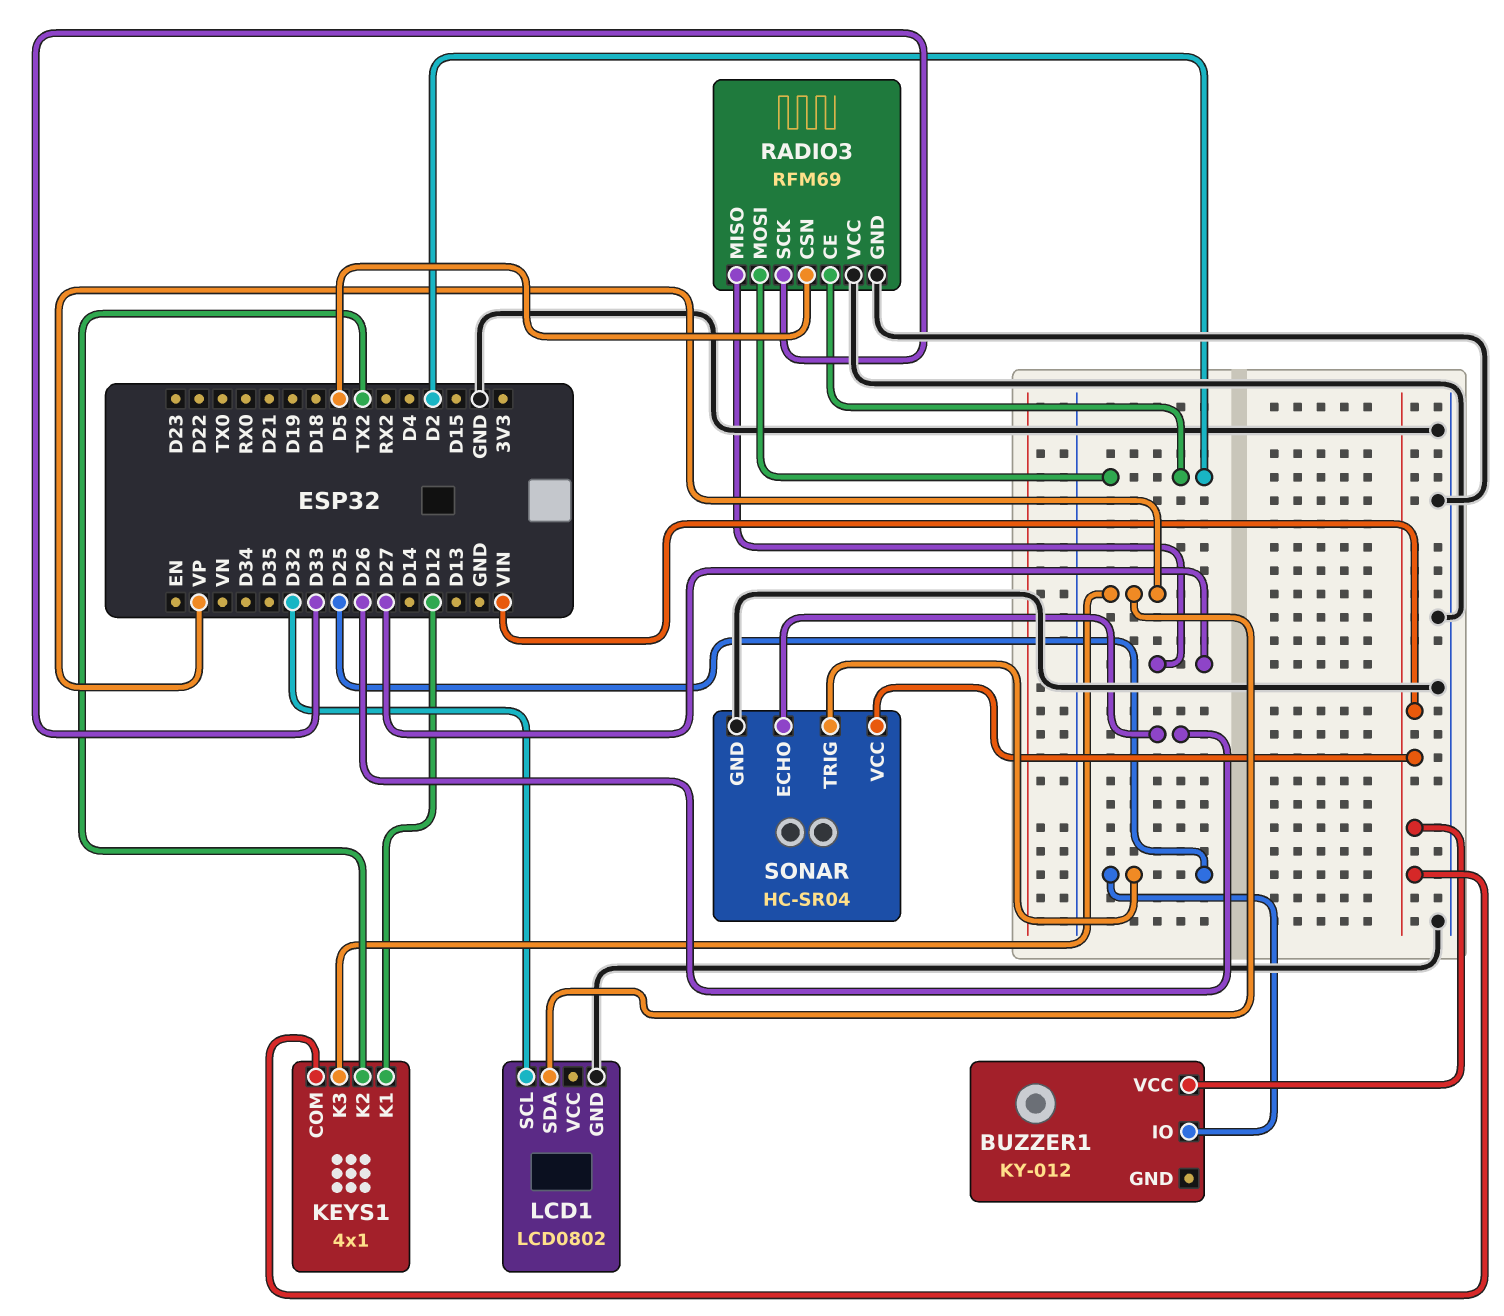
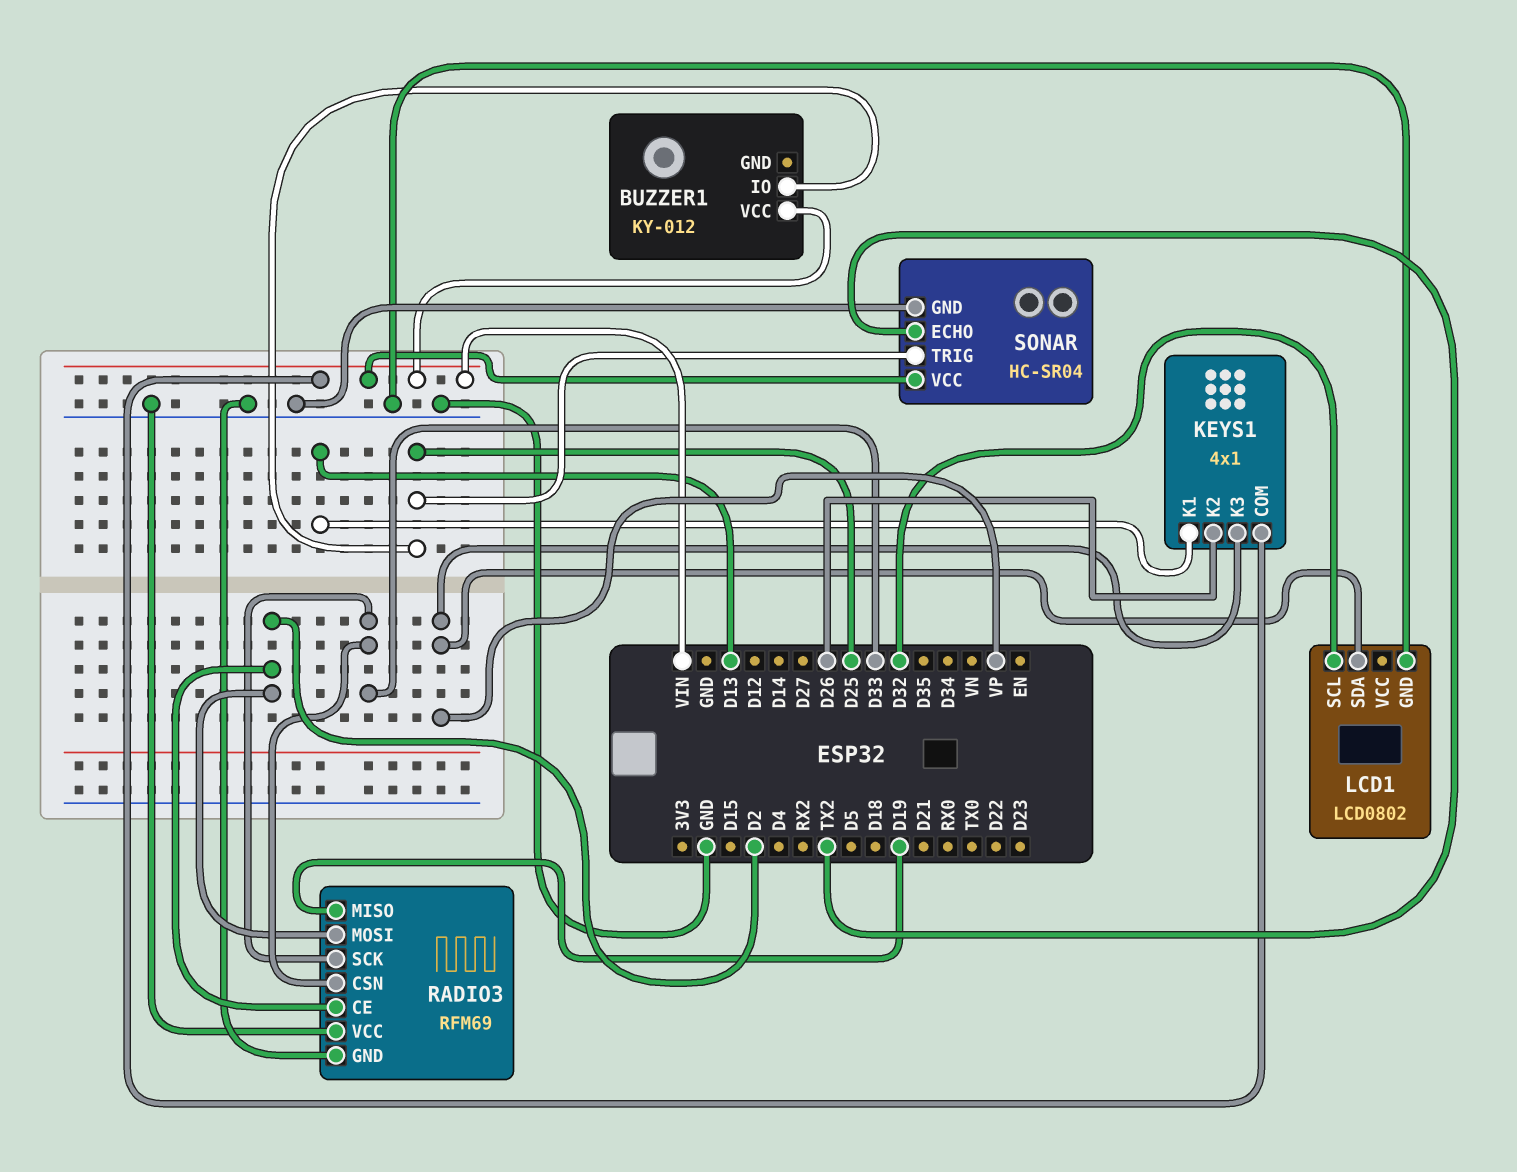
KEYS1 pin K1: D12 -> D13
KEYS1 pin K2: TX2 -> D26
RADIO3 pin CSN: D5 -> D33
RADIO3 pin MISO: D27 -> D19
SONAR pin ECHO: D26 -> TX2

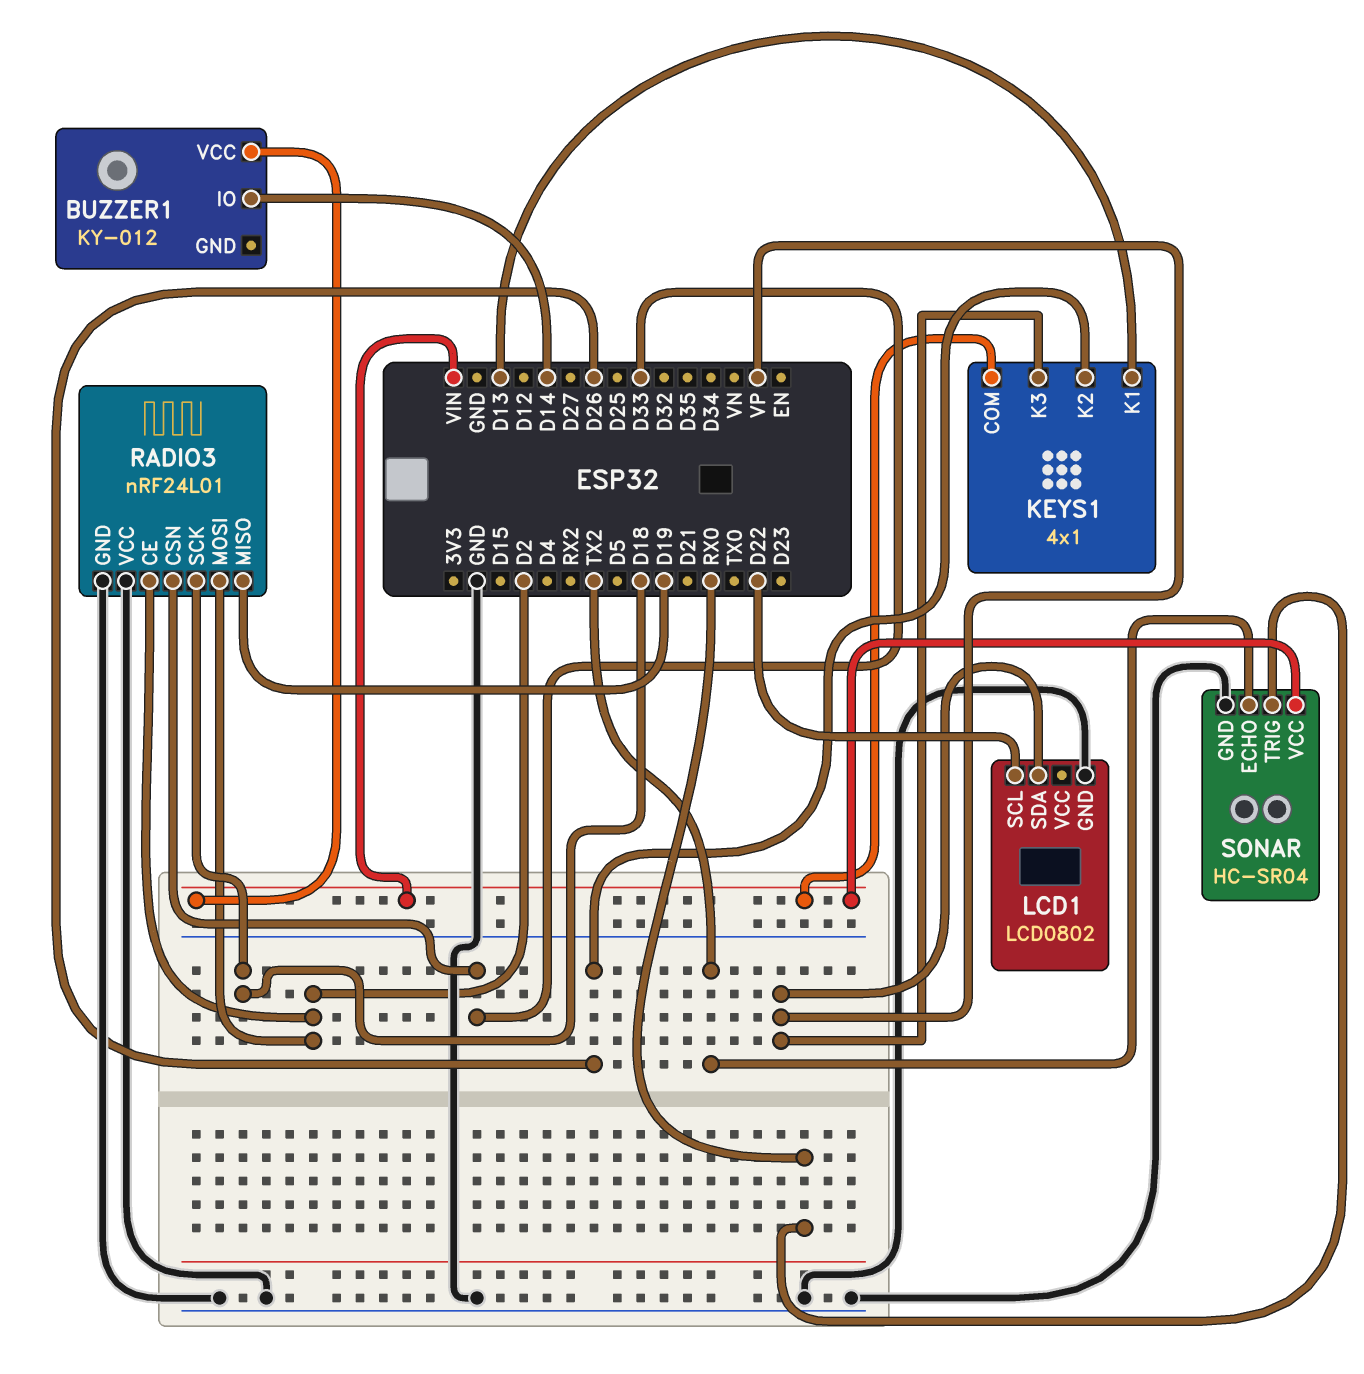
BUZZER1 pin IO: D25 -> D14
LCD1 pin SCL: D32 -> D22
RADIO3: RFM69 -> nRF24L01
RADIO3 pin SCK: D33 -> D18
SONAR pin TRIG: D25 -> RX0

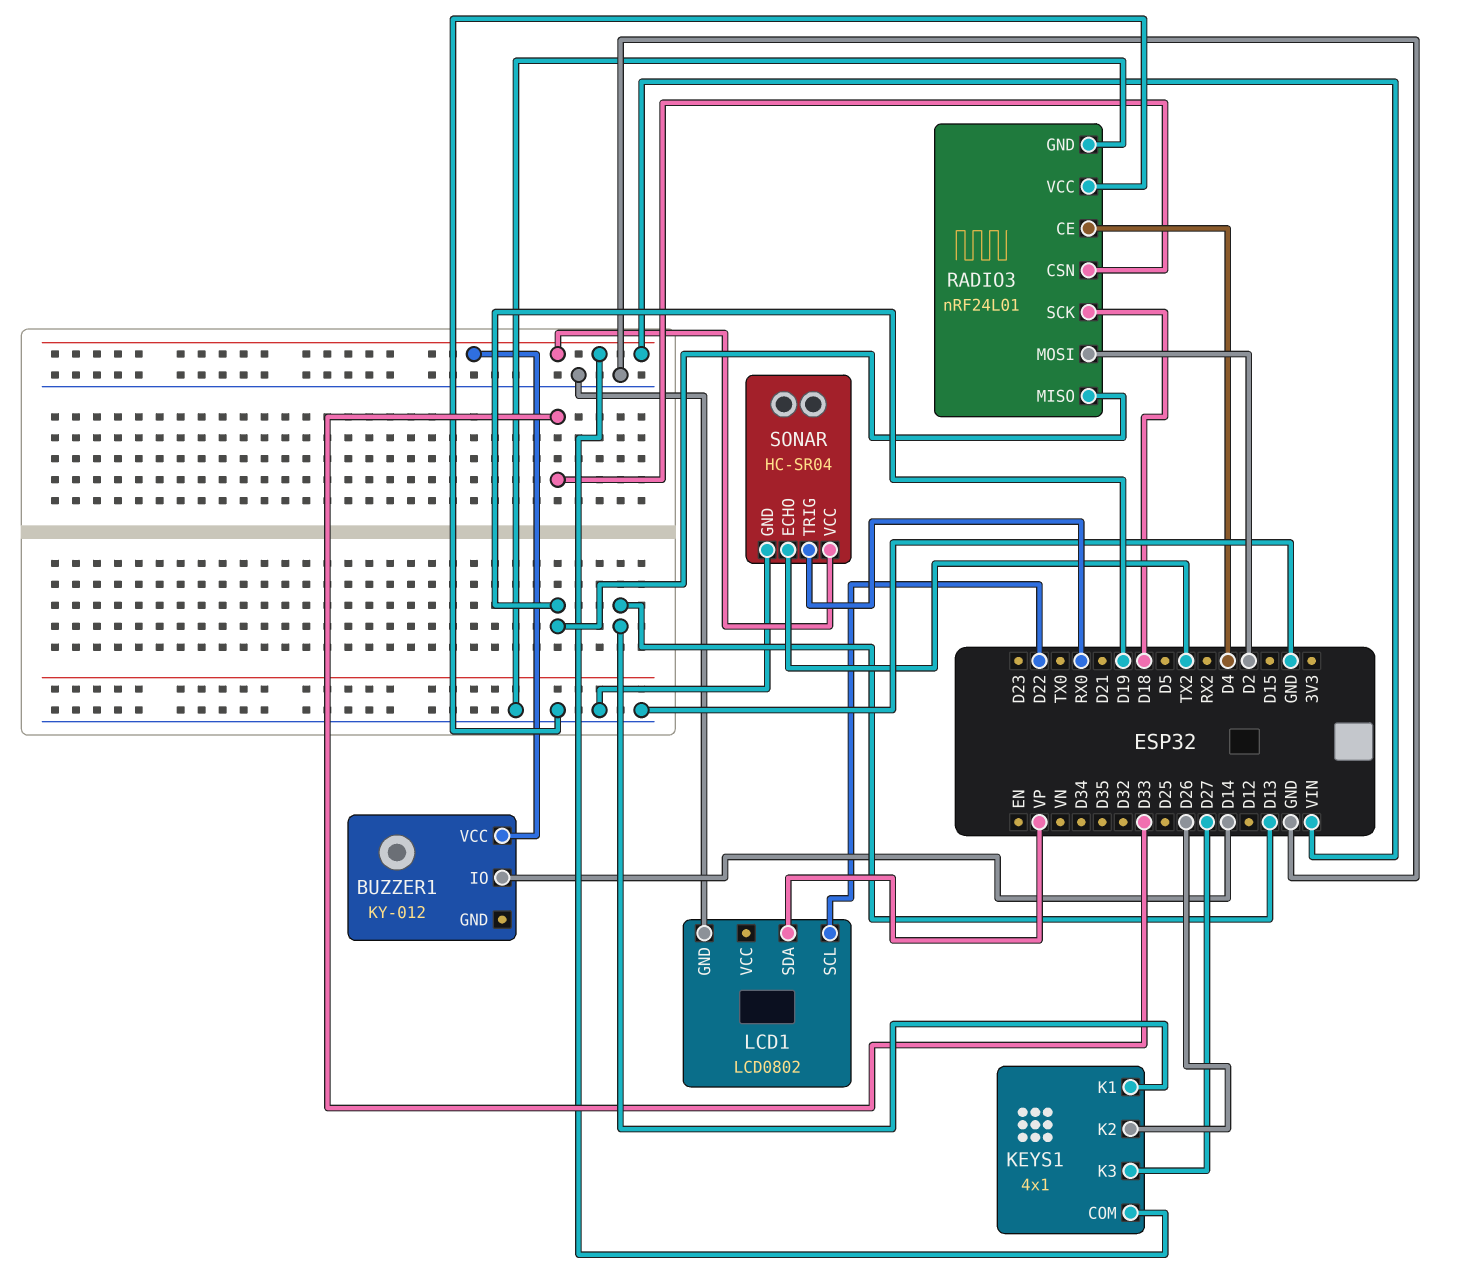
KEYS1 pin K3: VP -> D27
RADIO3 pin CE: D2 -> D4

